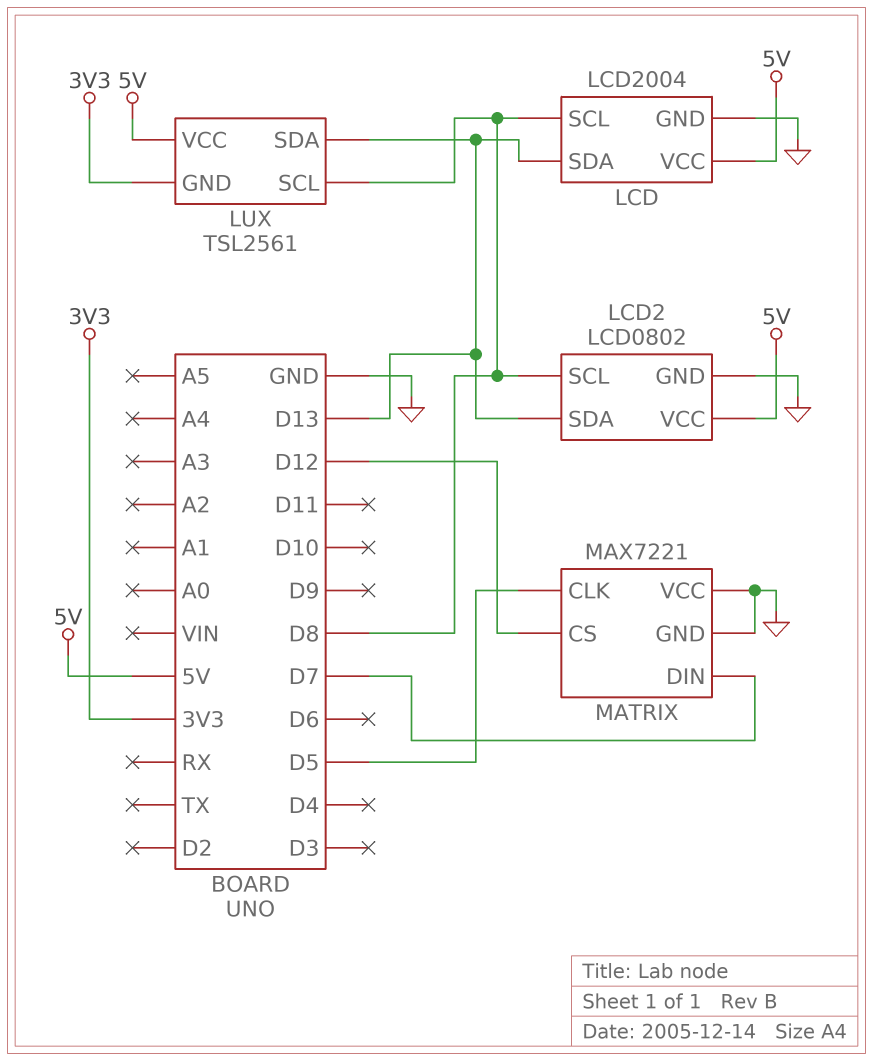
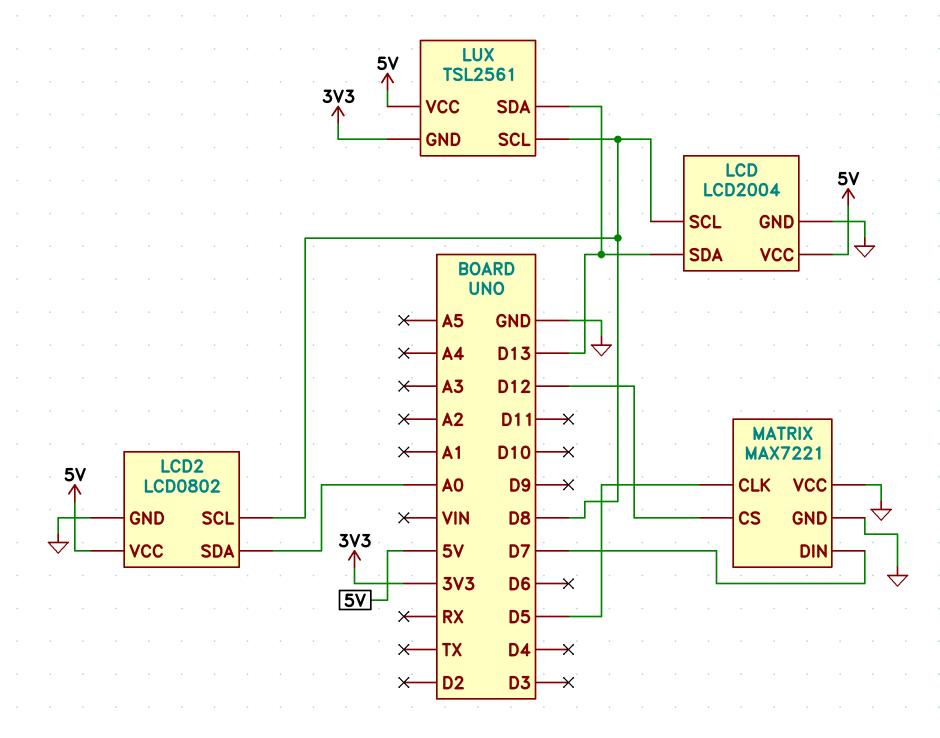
LCD2 pin SDA: D13 -> A0

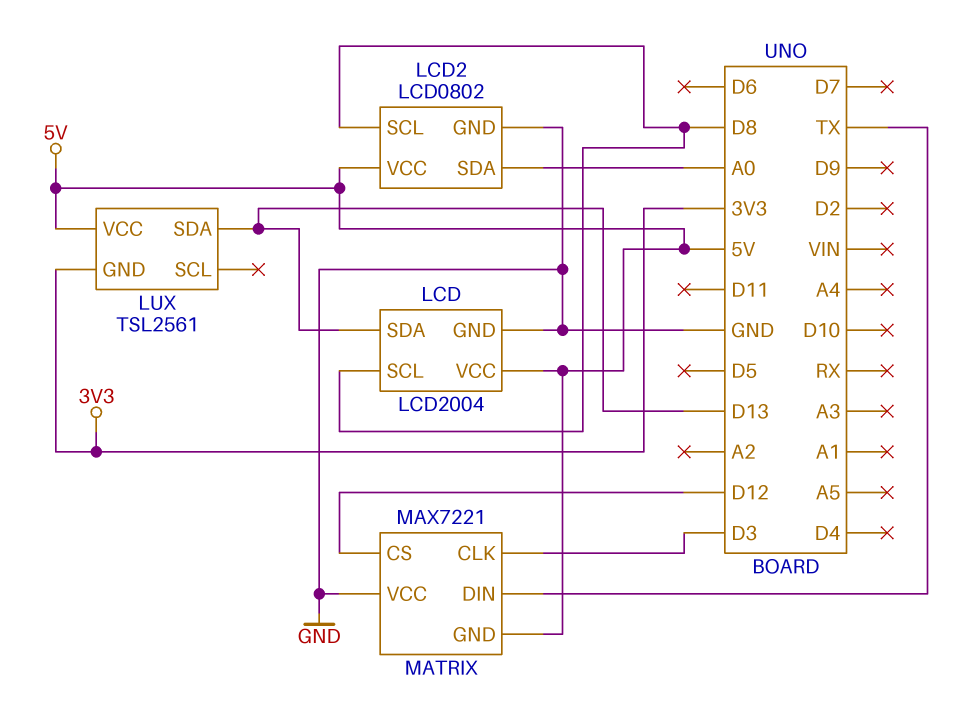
LUX pin SCL: D8 -> none
MATRIX pin CLK: D5 -> D3
MATRIX pin DIN: D7 -> TX
MATRIX pin GND: GND -> 5V

